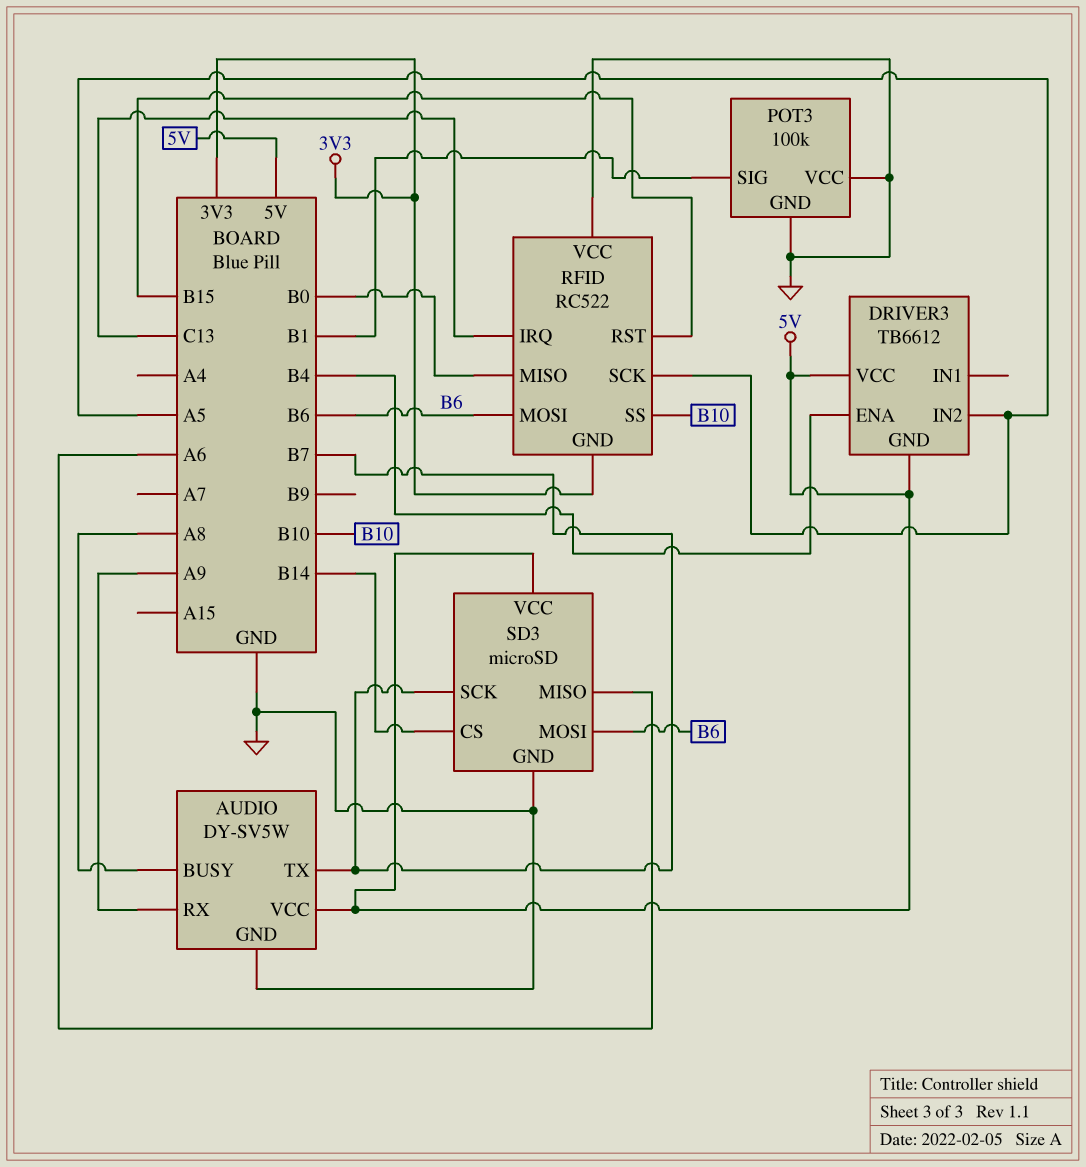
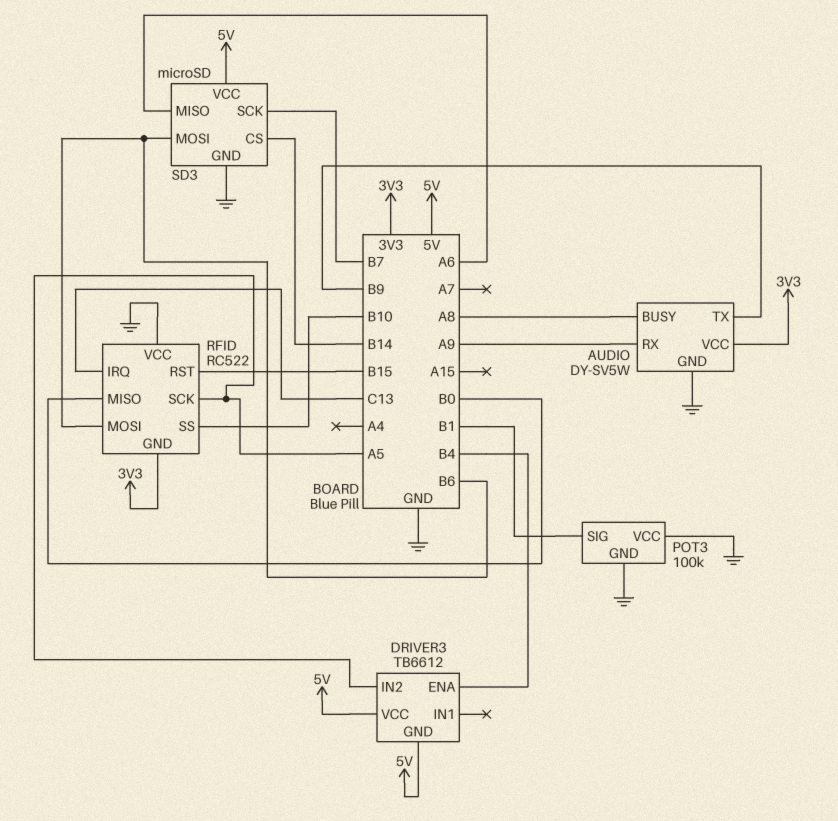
AUDIO pin TX: B7 -> B9
AUDIO pin VCC: 5V -> 3V3

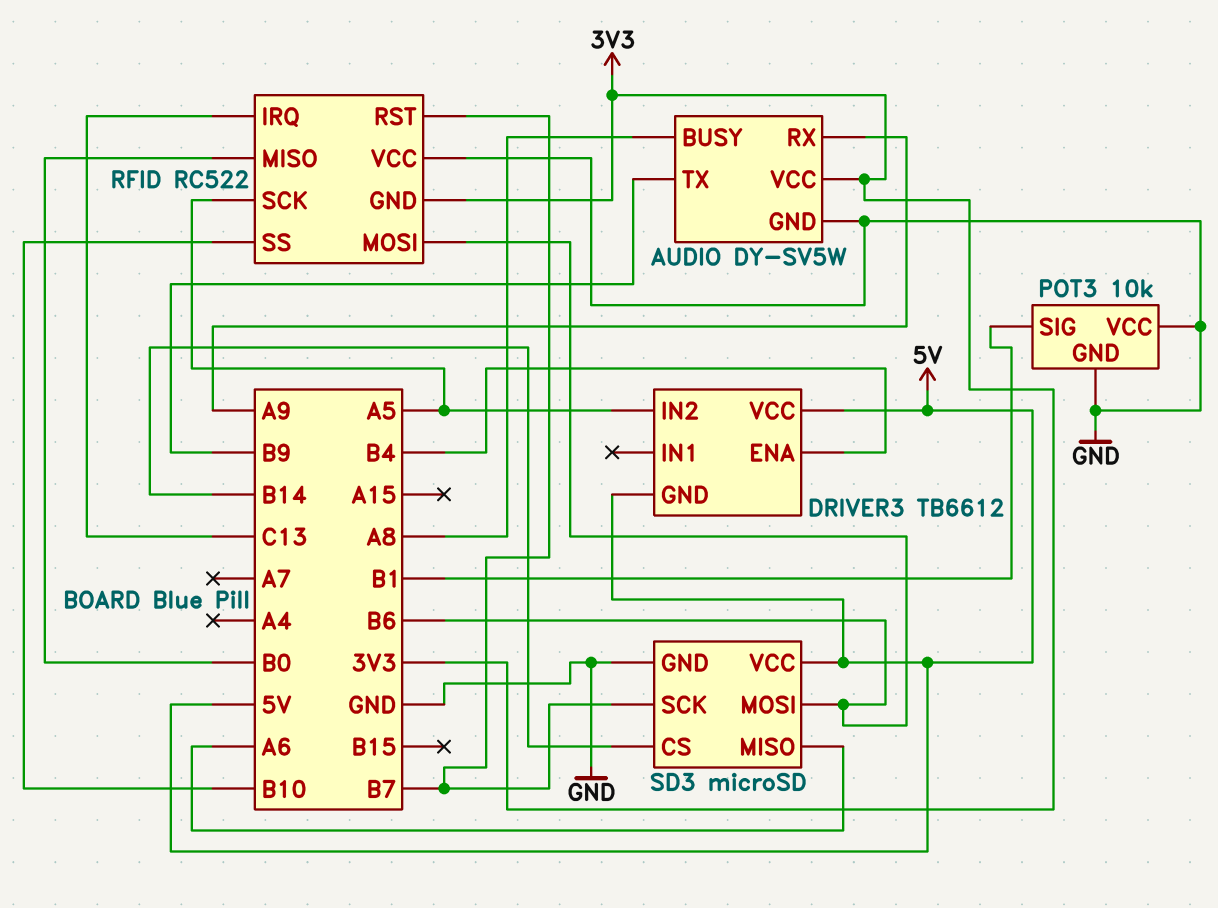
POT3: 100k -> 10k
RFID pin RST: B15 -> B7

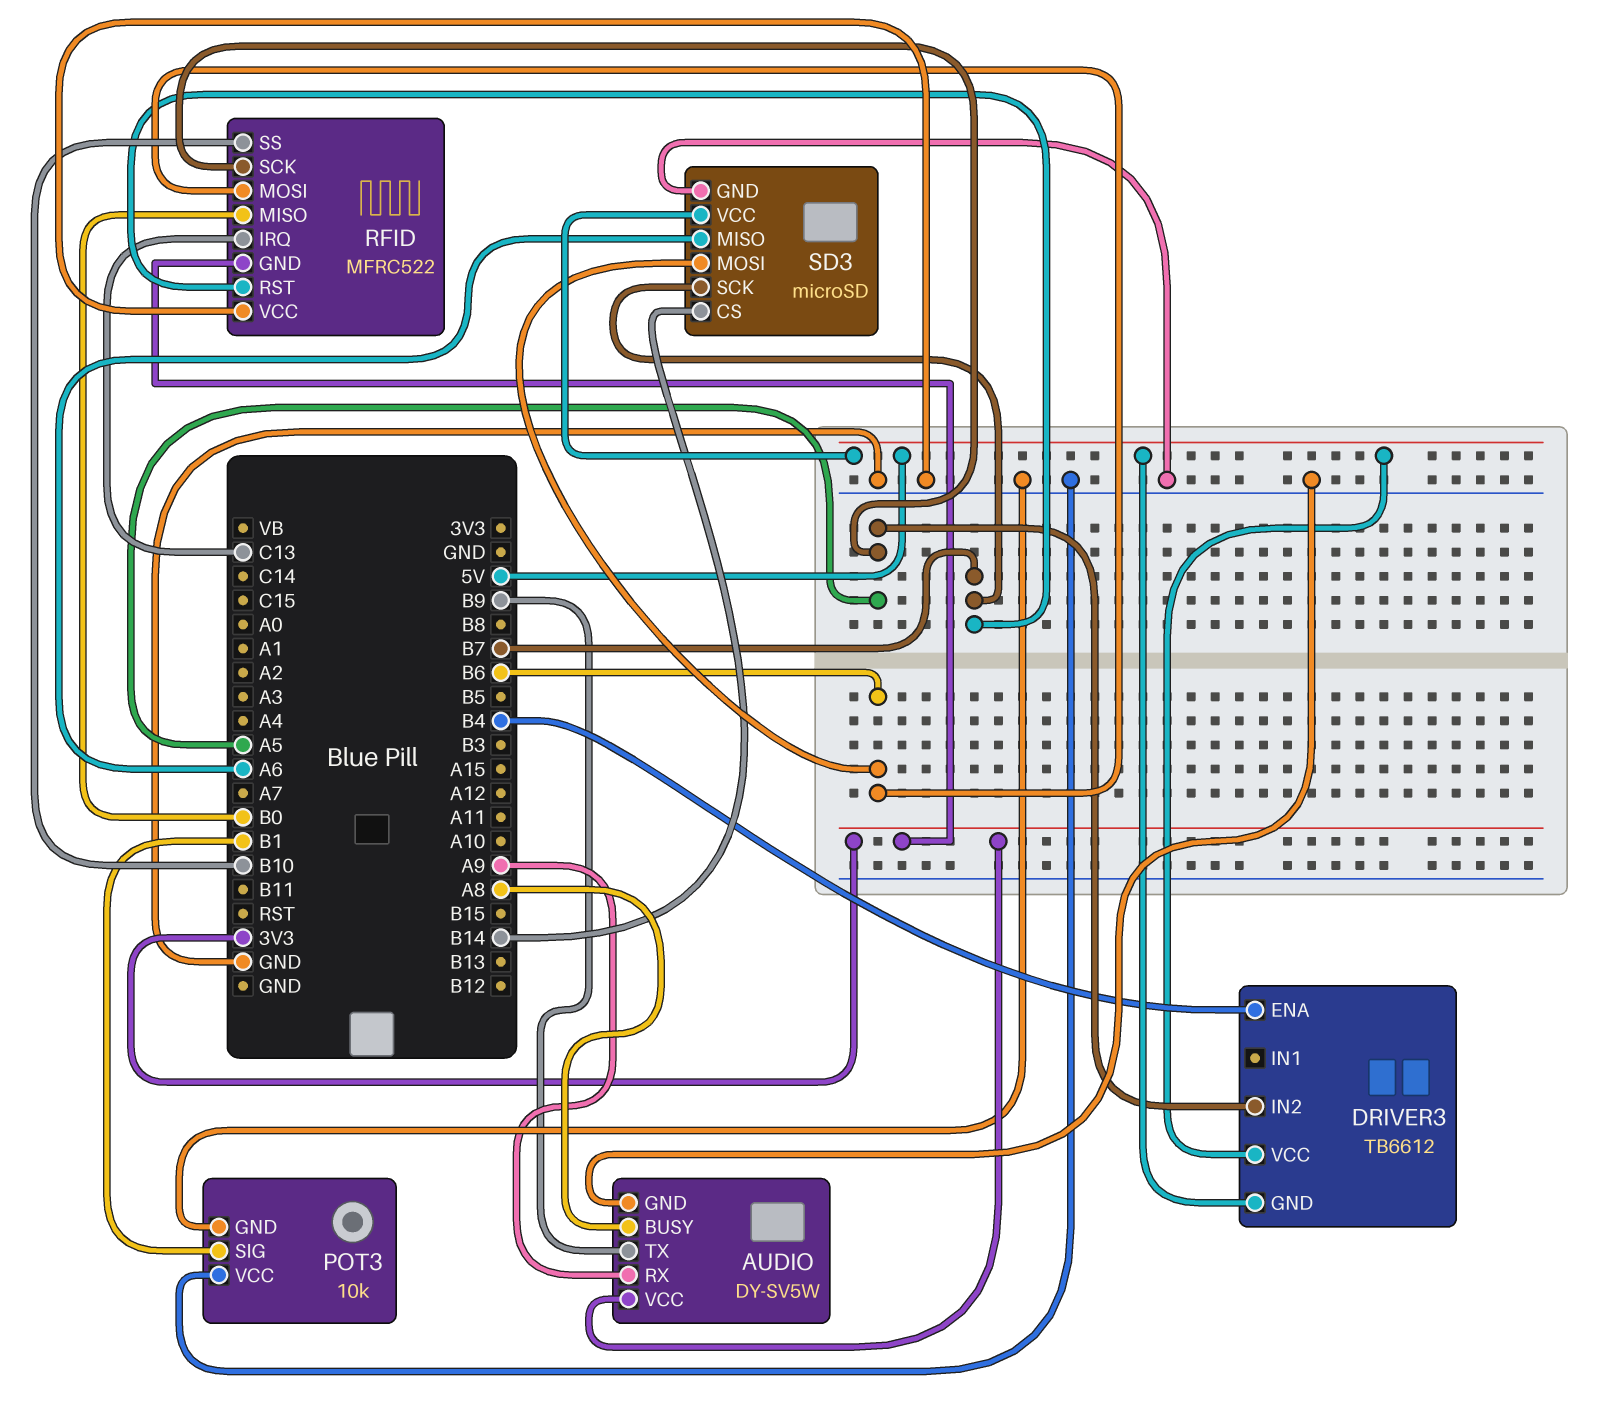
RFID: RC522 -> MFRC522

